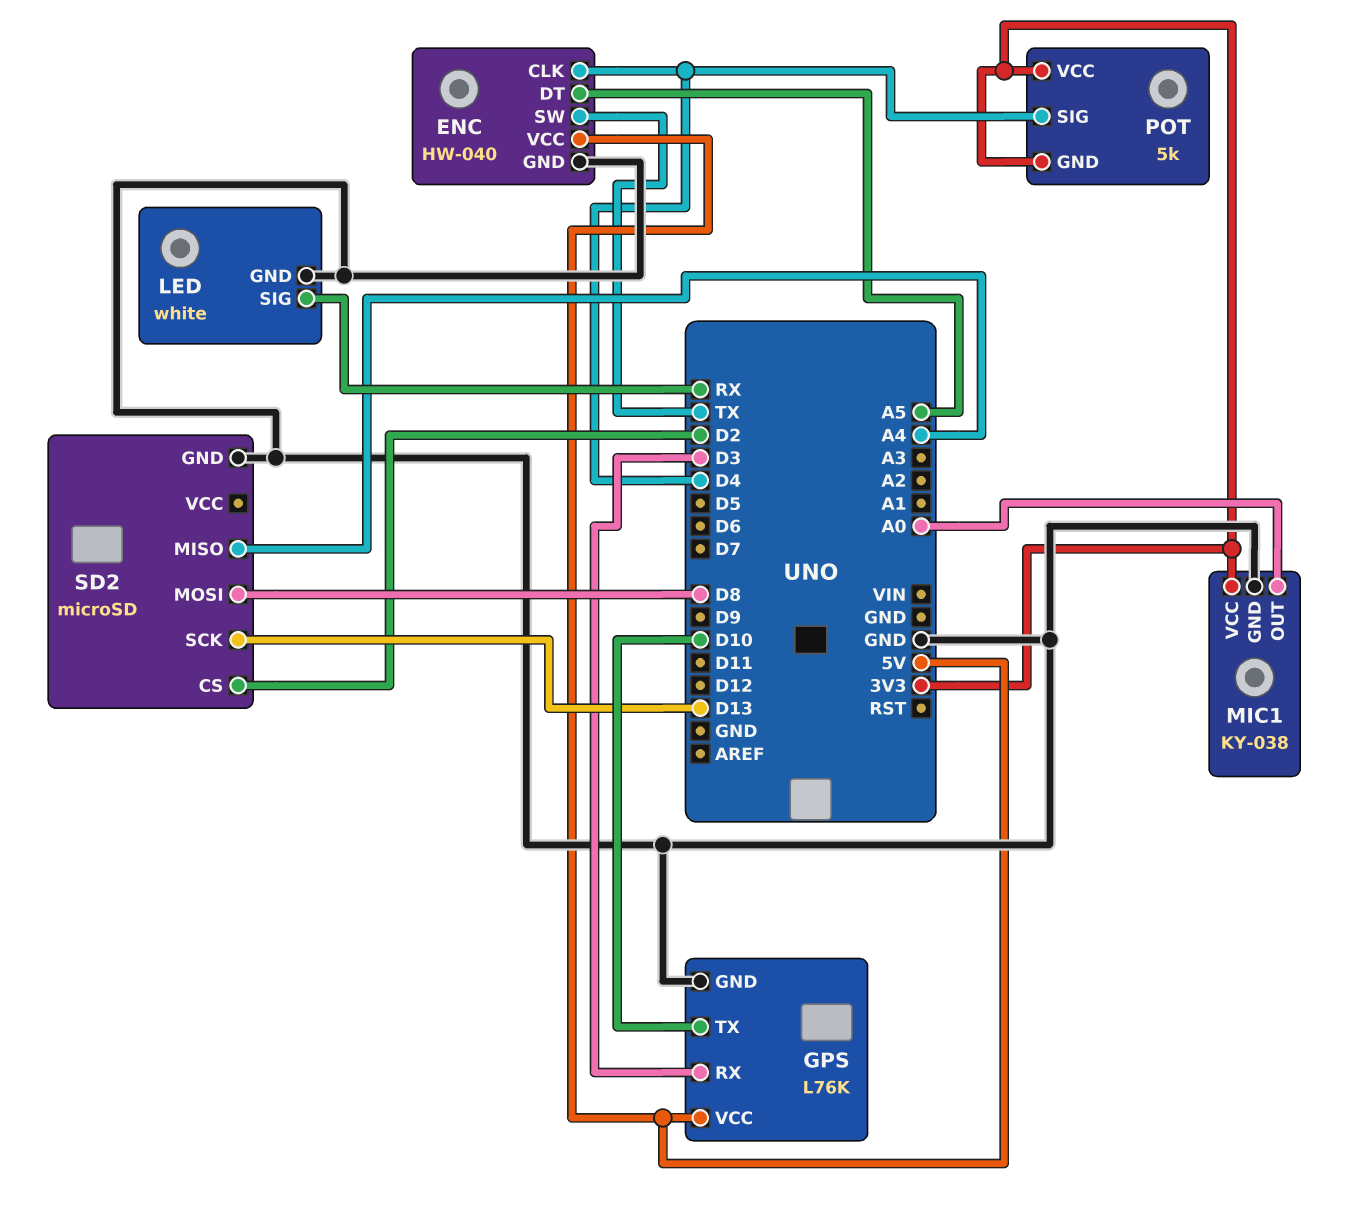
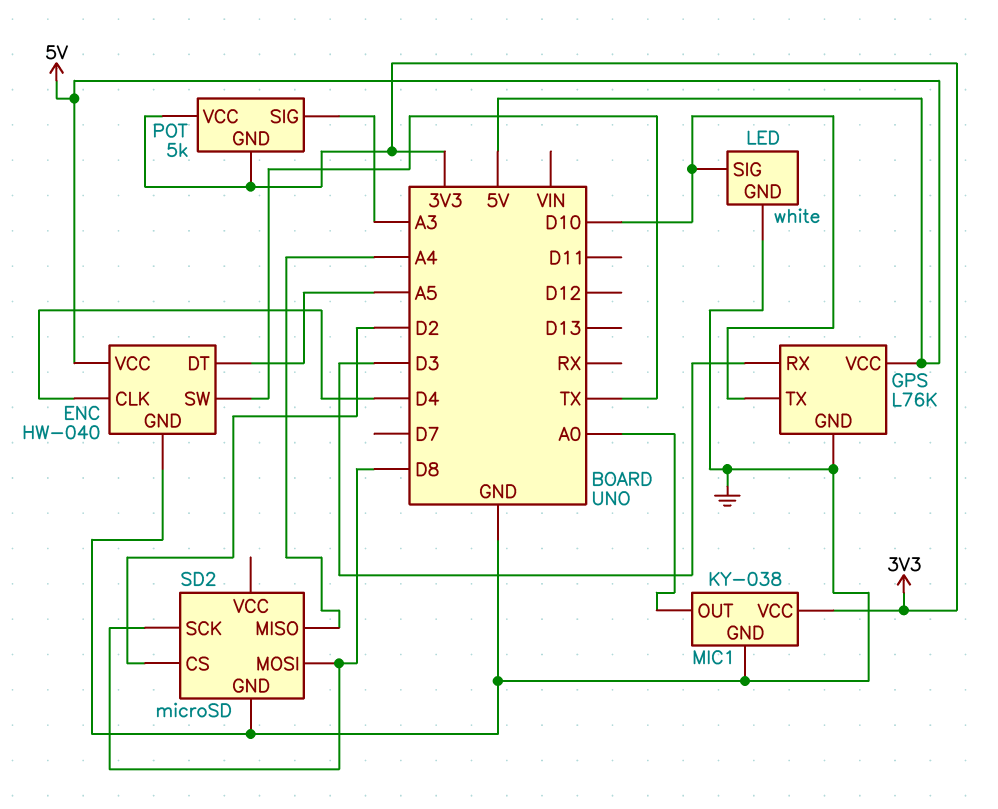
LED pin SIG: RX -> D10
POT pin SIG: D4 -> A3
SD2 pin SCK: D13 -> D8

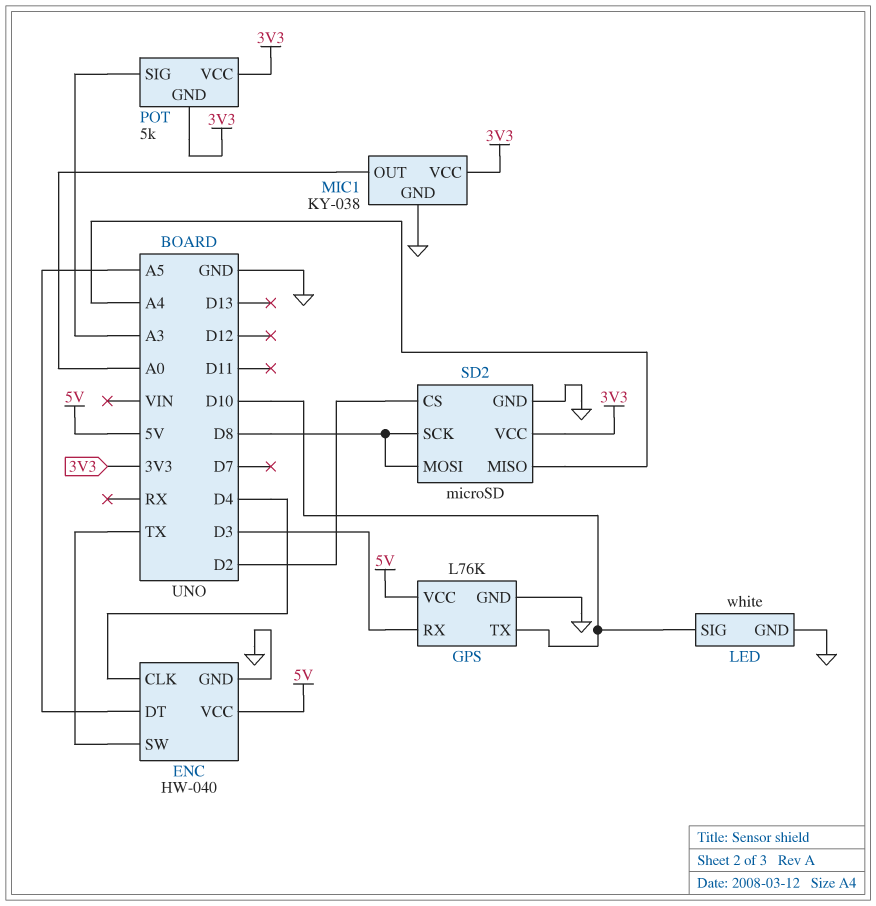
SD2 pin VCC: none -> 3V3

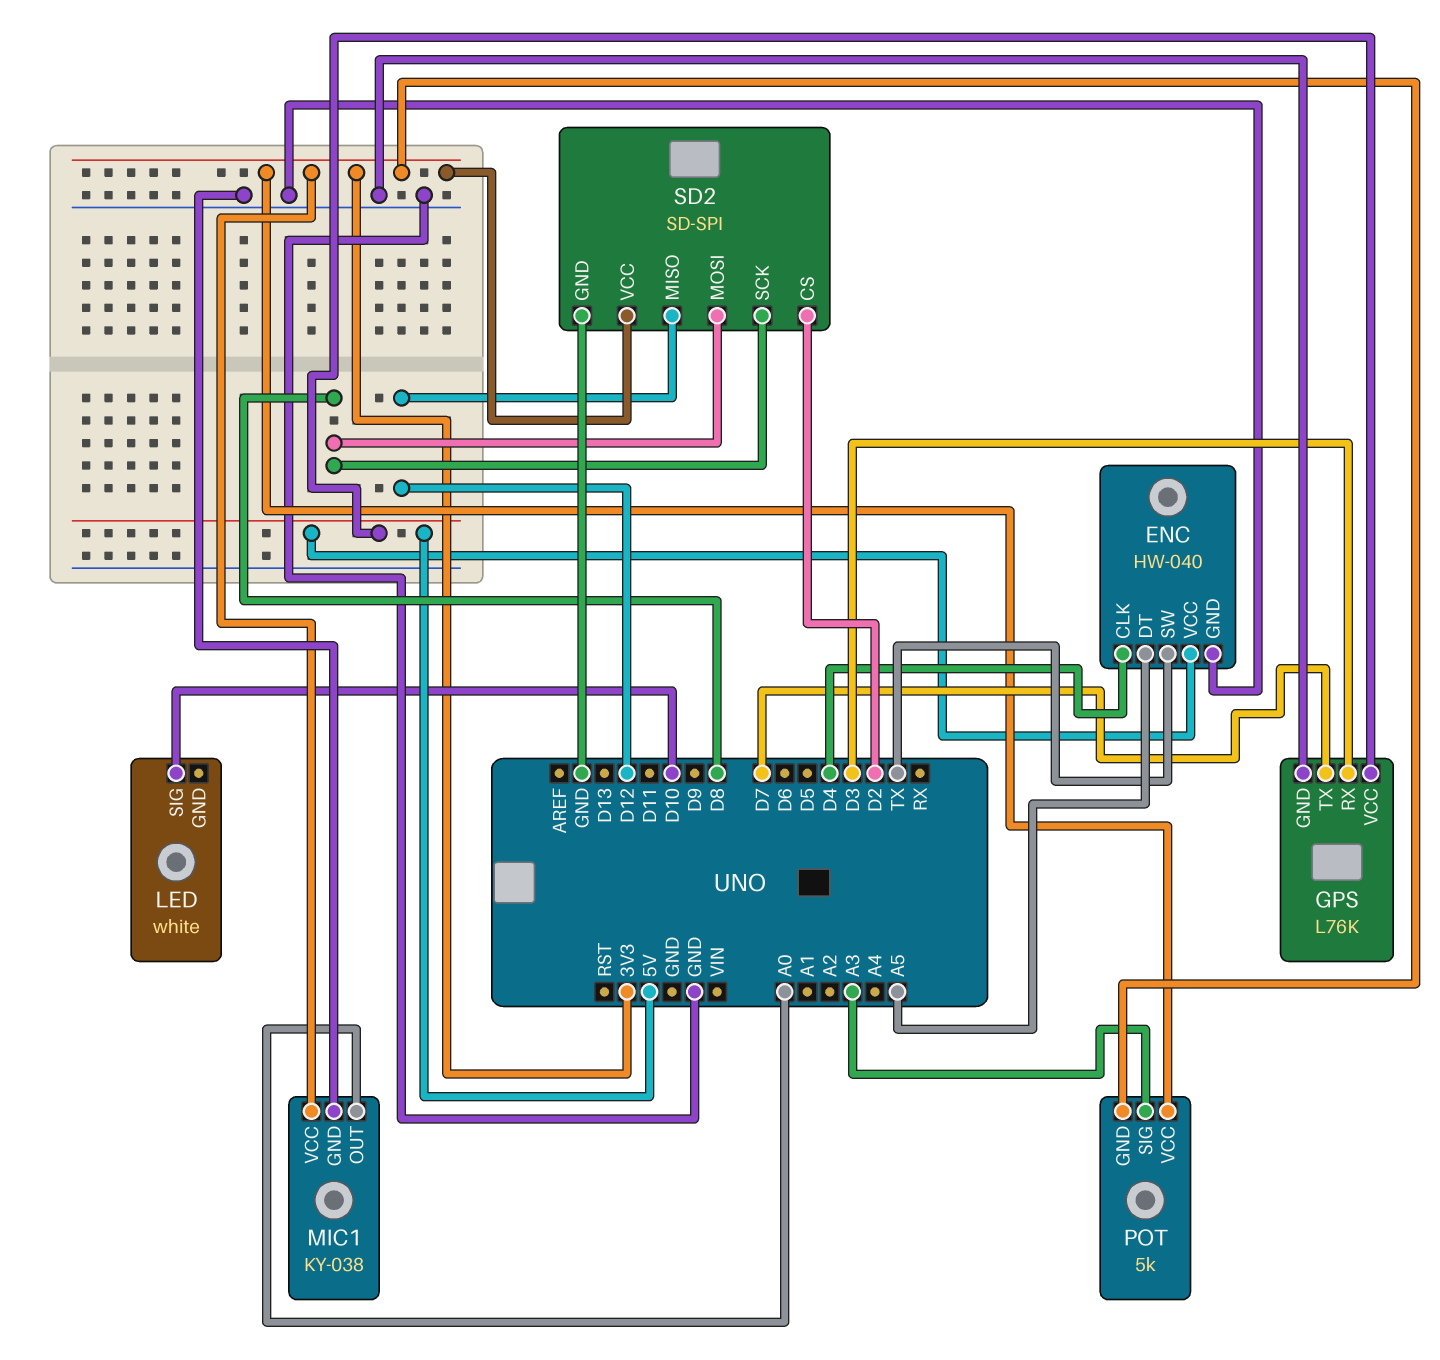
GPS pin TX: D10 -> D7
LED pin GND: GND -> none
SD2: microSD -> SD-SPI
SD2 pin MISO: A4 -> D12

